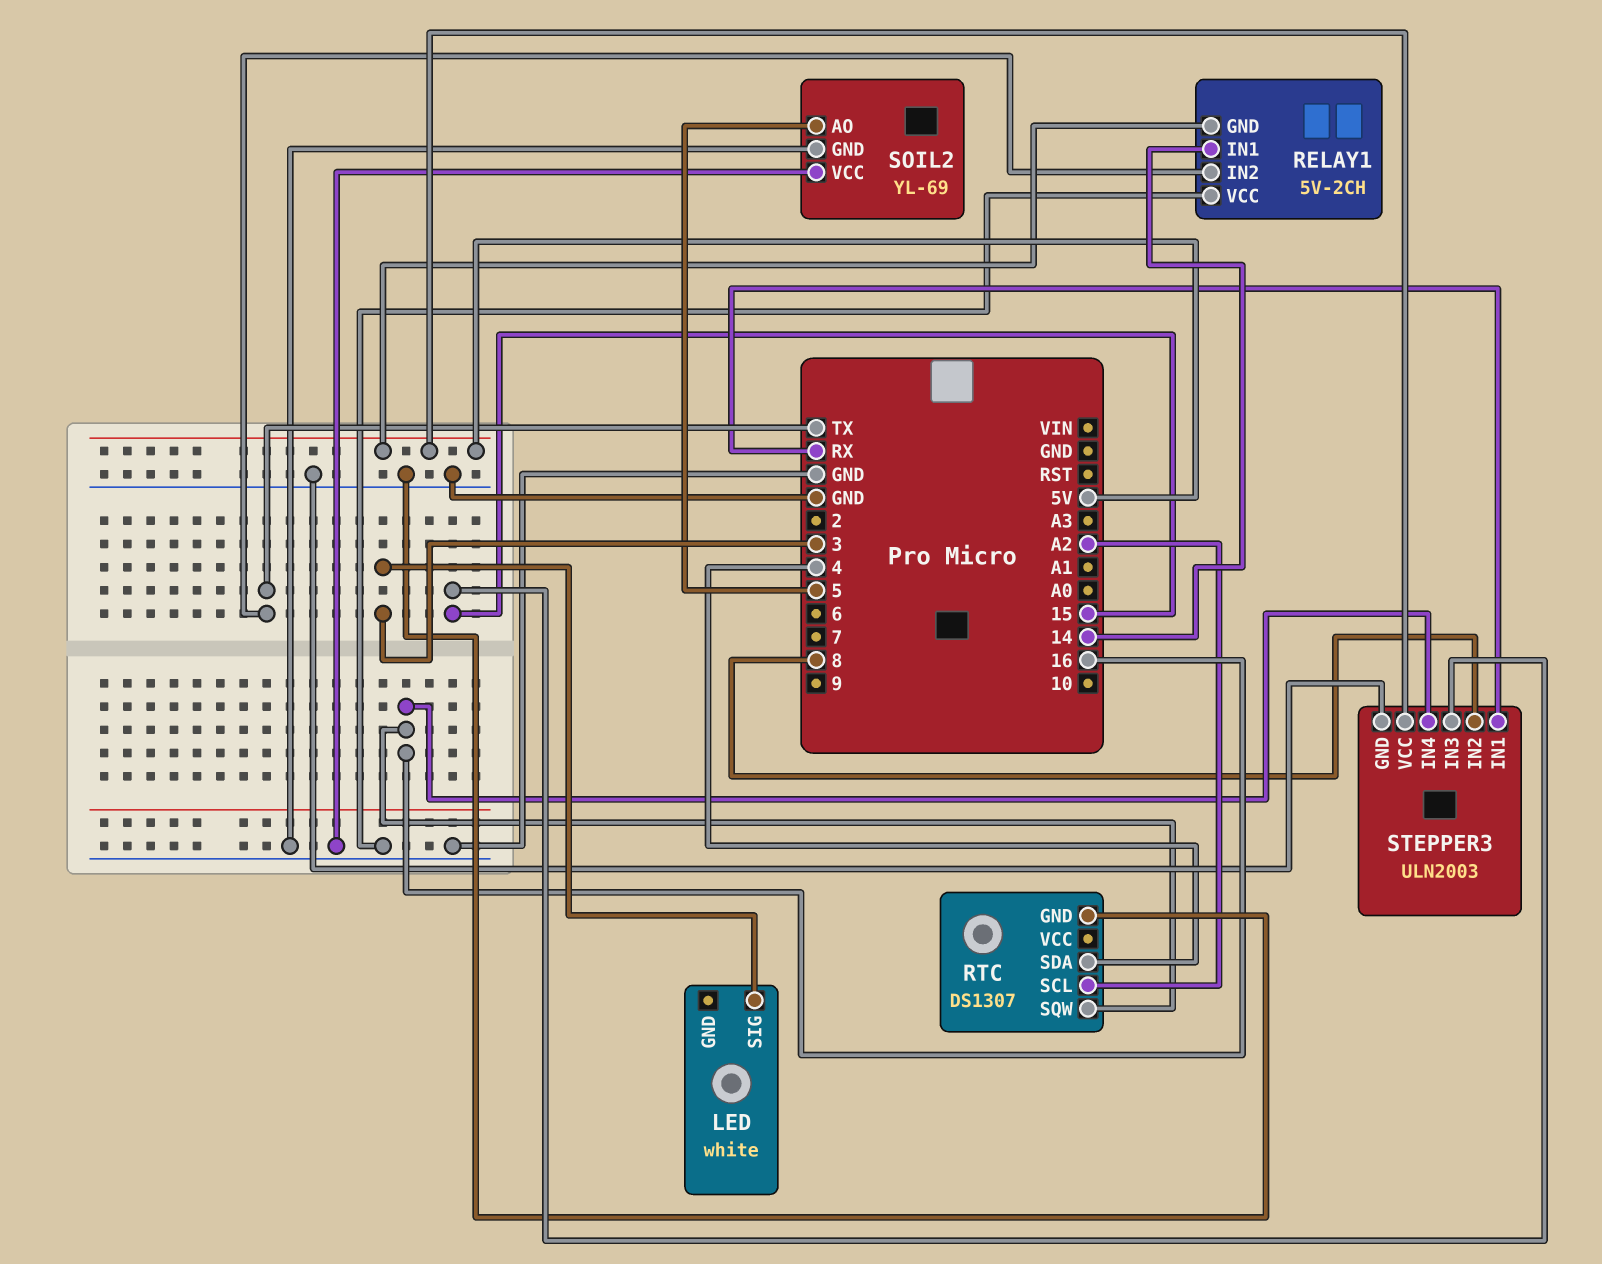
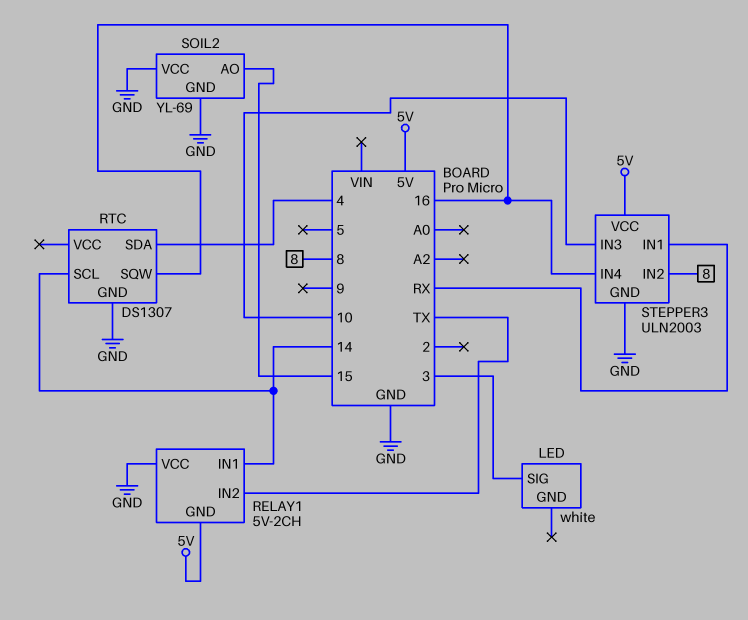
RTC pin SCL: A2 -> 14
SOIL2 pin AO: 5 -> 15
STEPPER3 pin IN3: 15 -> 10

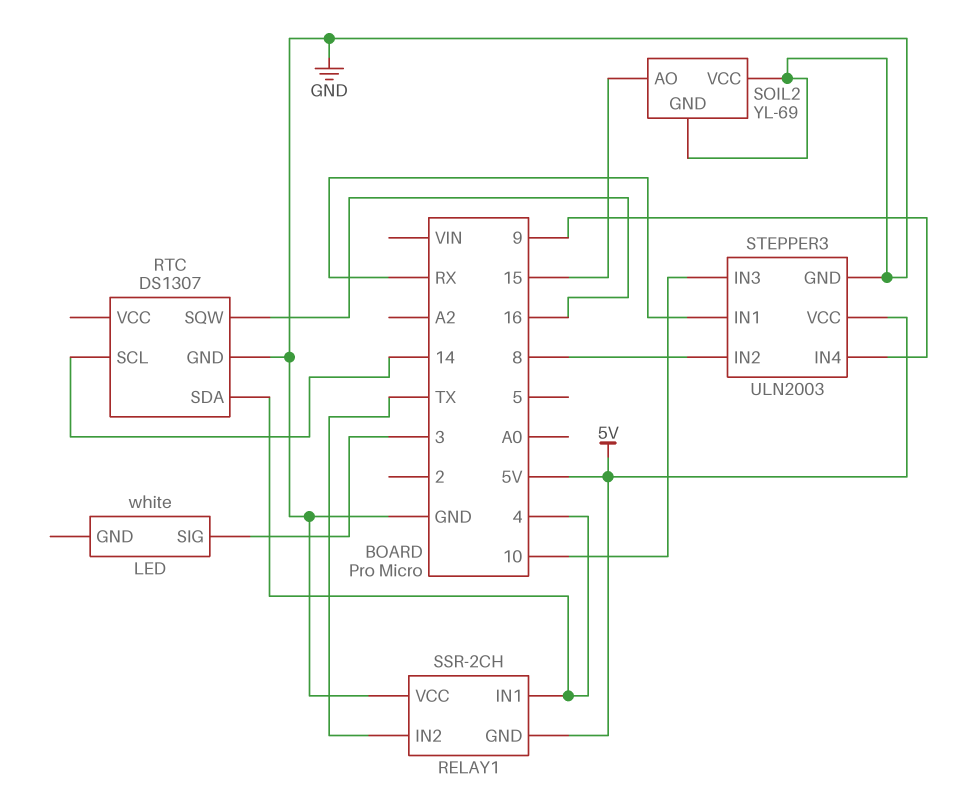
RELAY1: 5V-2CH -> SSR-2CH
RELAY1 pin IN1: 14 -> 4
STEPPER3 pin IN4: 16 -> 9

